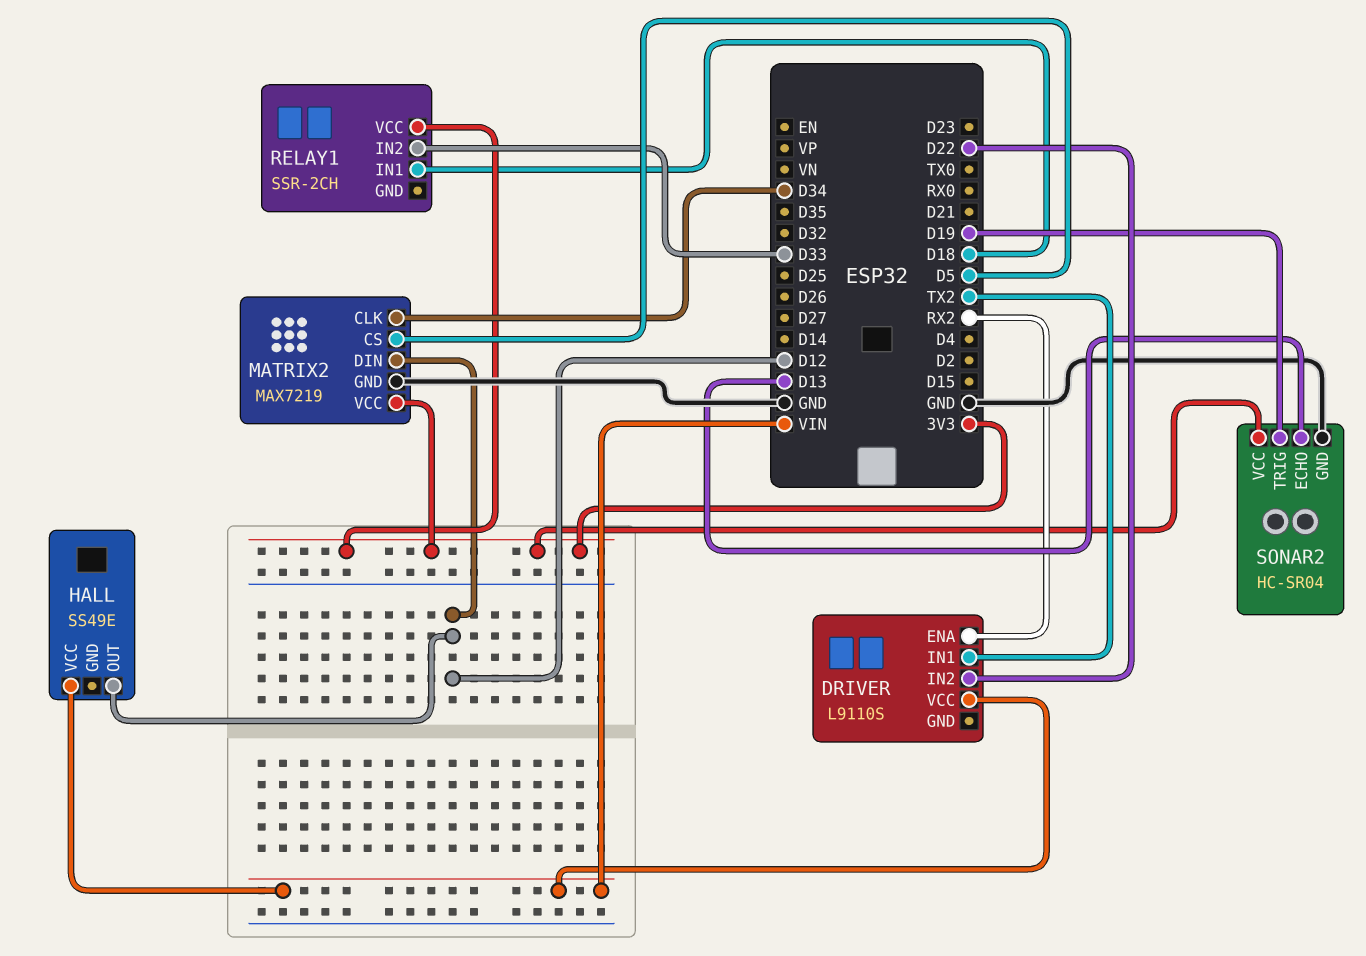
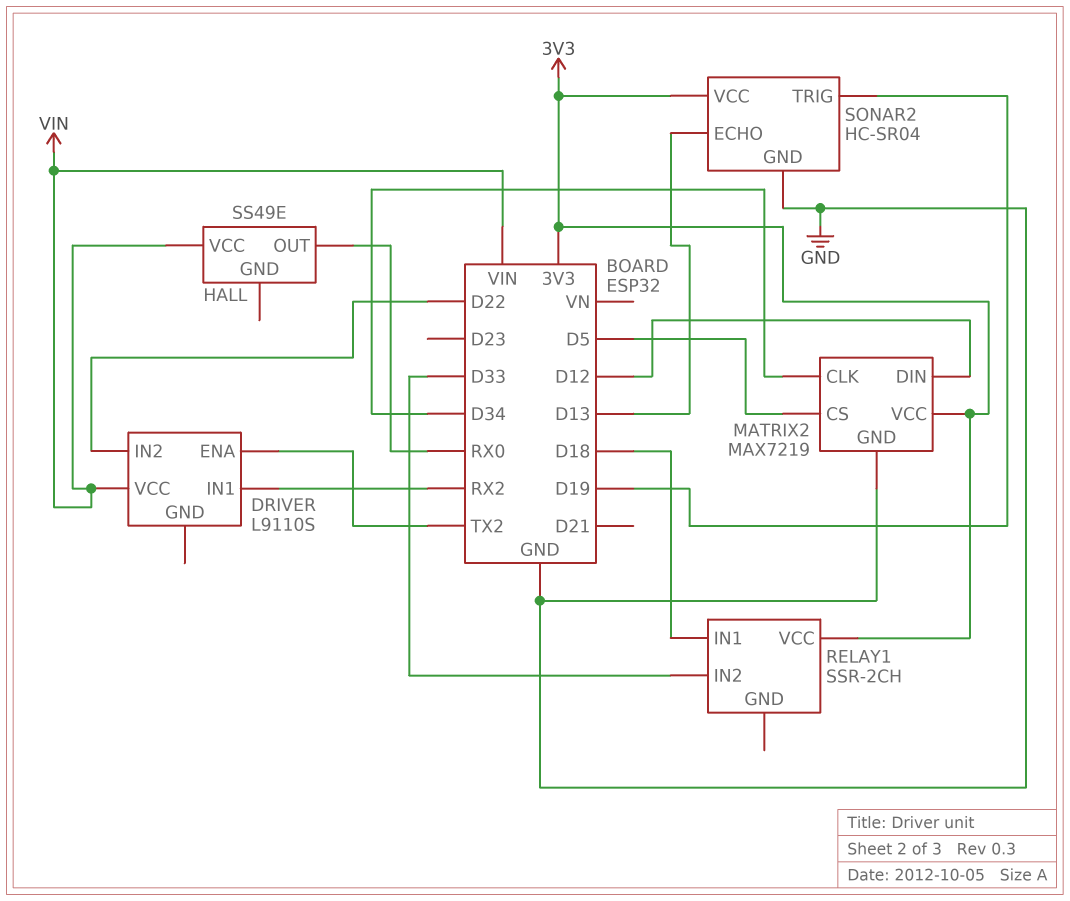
DRIVER pin ENA: RX2 -> TX2
DRIVER pin IN1: TX2 -> RX2
HALL pin OUT: D12 -> RX0

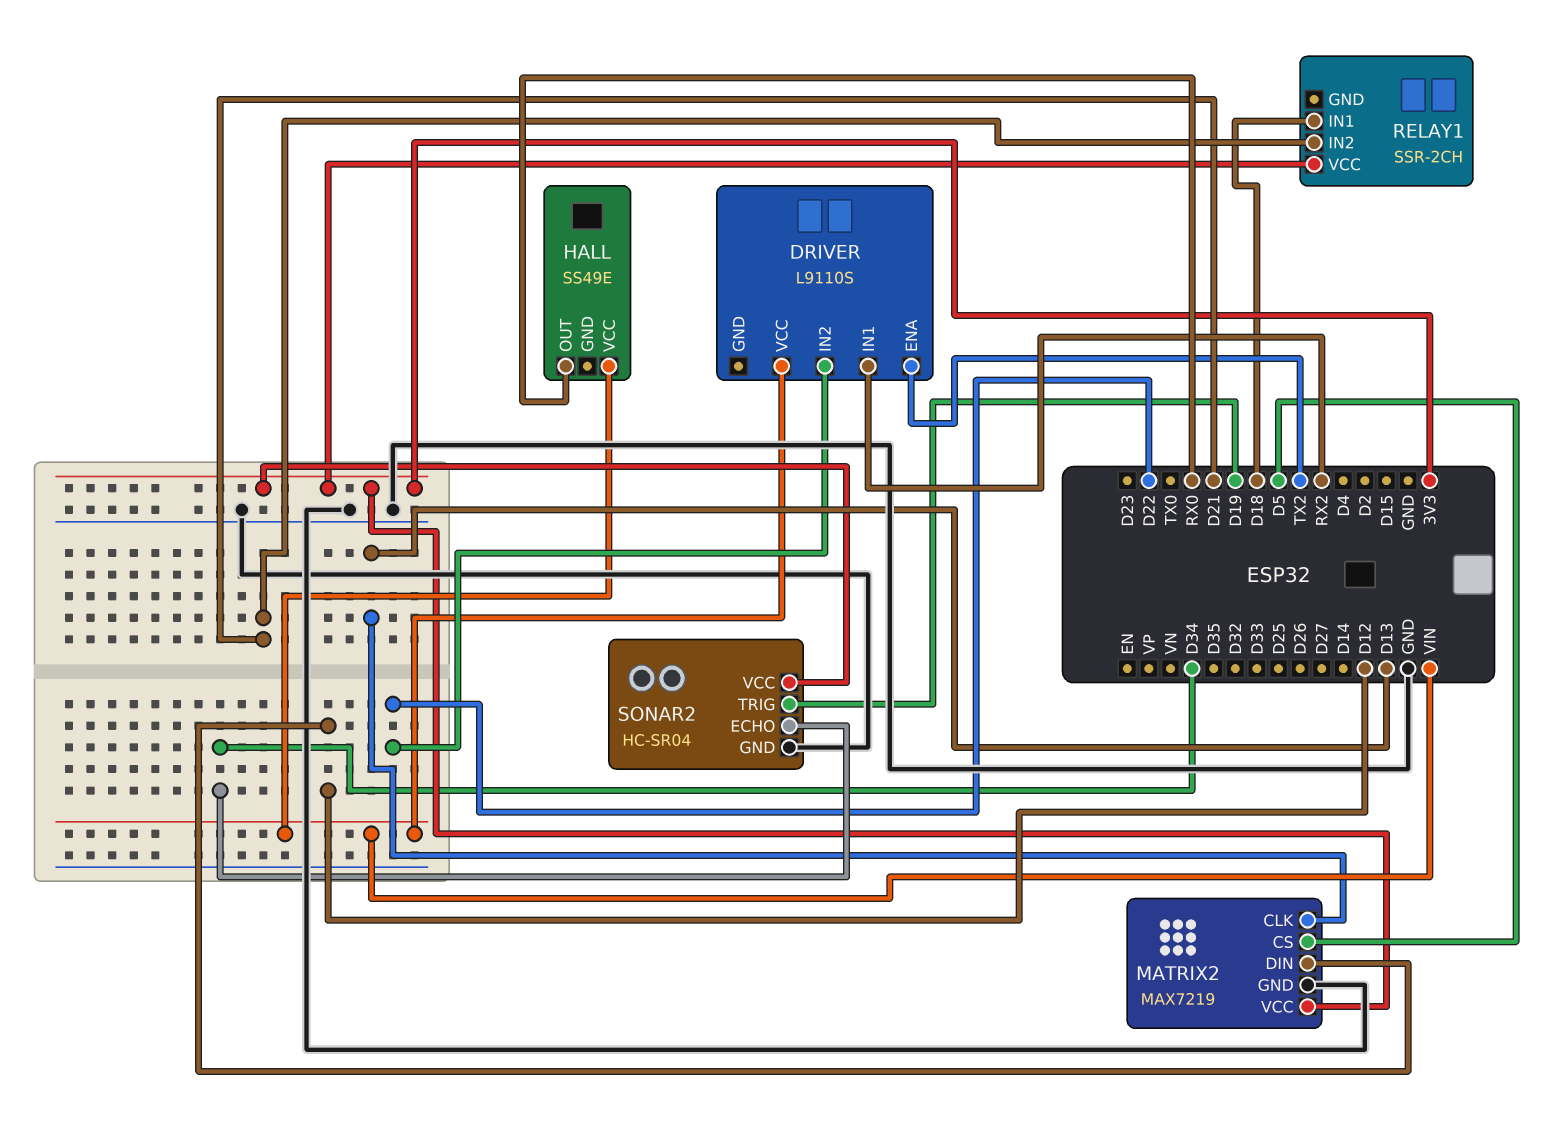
MATRIX2 pin CLK: D34 -> D13
RELAY1 pin IN2: D33 -> D21
SONAR2 pin ECHO: D13 -> D34

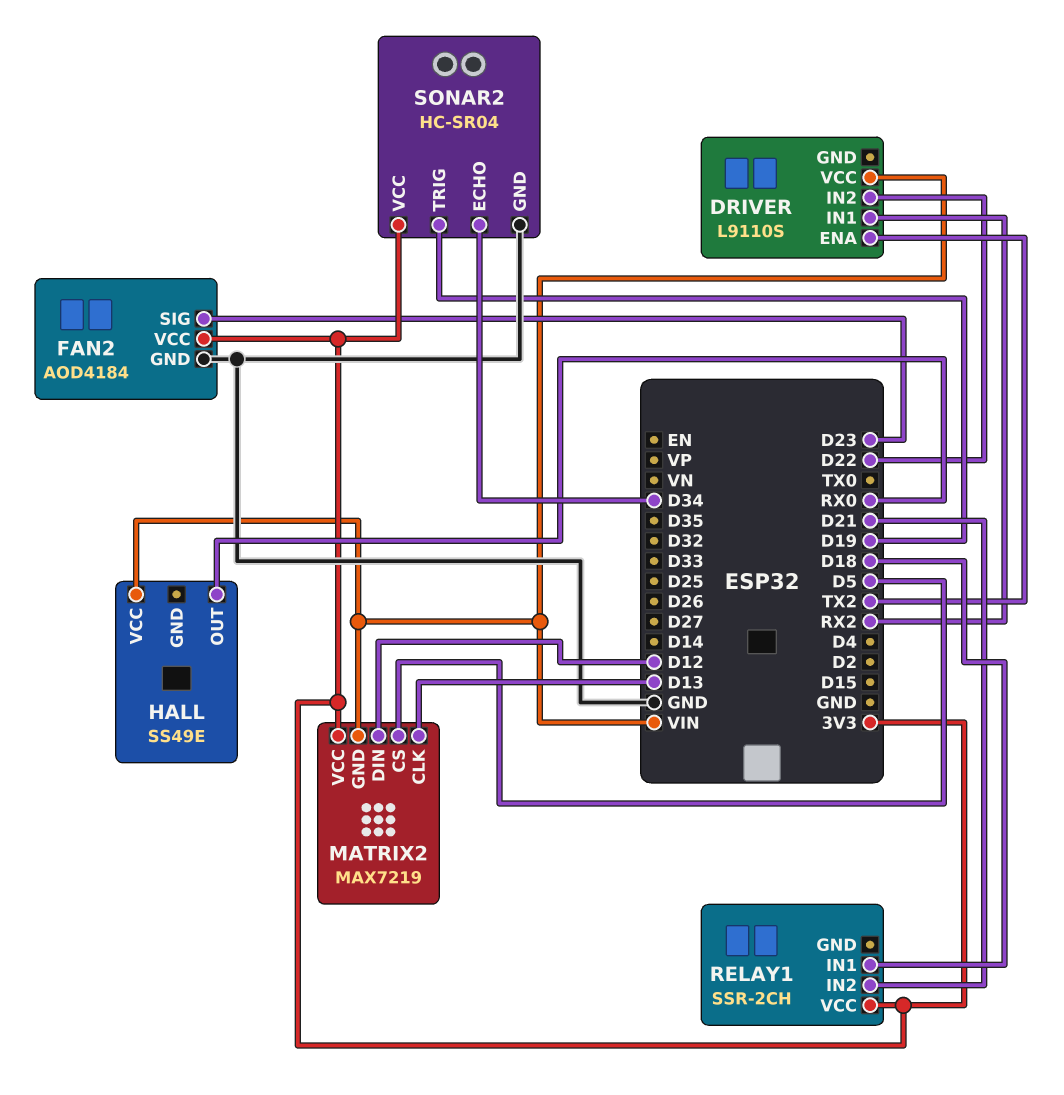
FAN2: none -> AOD4184
FAN2 pin GND: none -> GND
FAN2 pin SIG: none -> D23
FAN2 pin VCC: none -> 3V3
MATRIX2 pin GND: GND -> VIN

